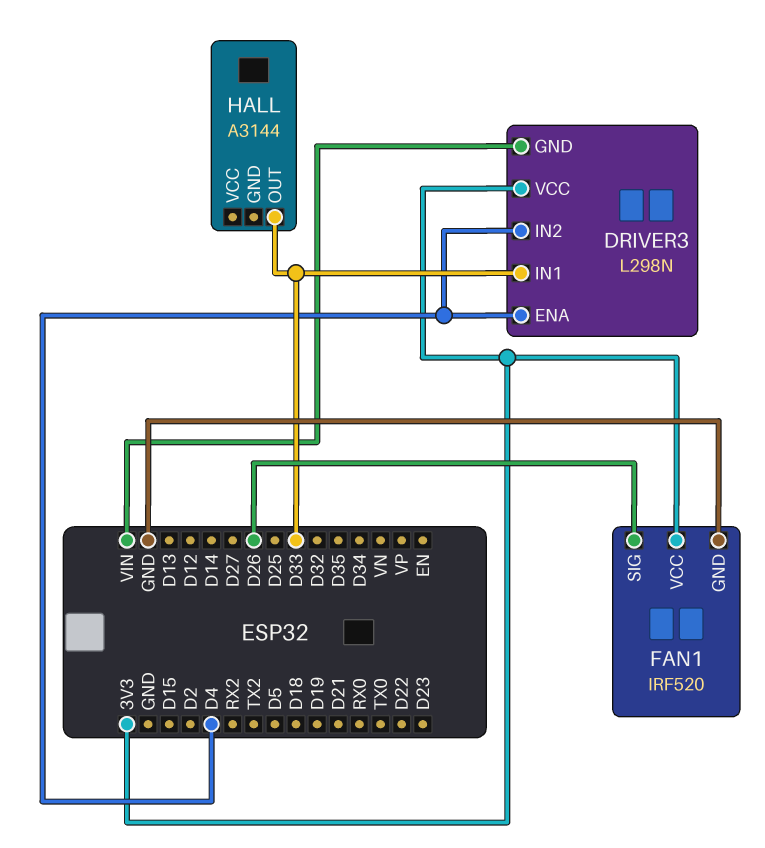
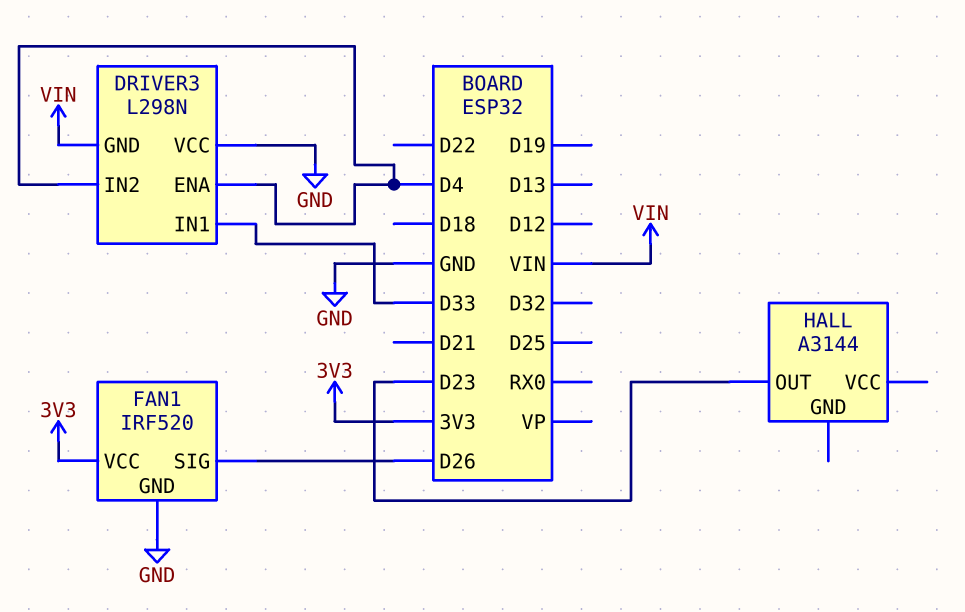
DRIVER3 pin VCC: 3V3 -> GND
HALL pin OUT: D33 -> D23

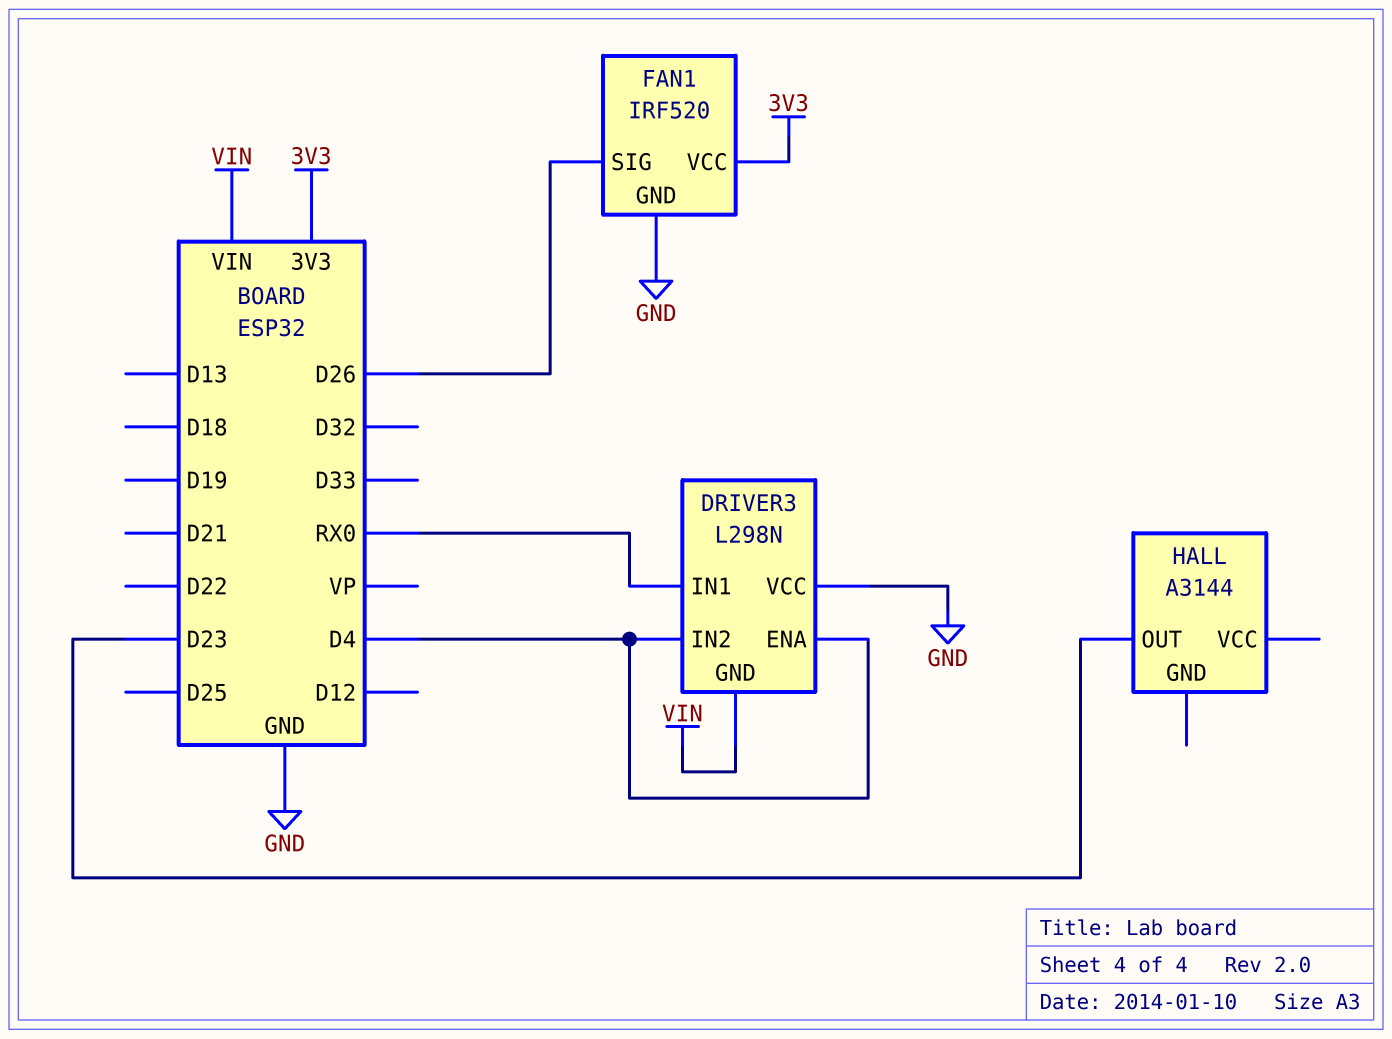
DRIVER3 pin IN1: D33 -> RX0

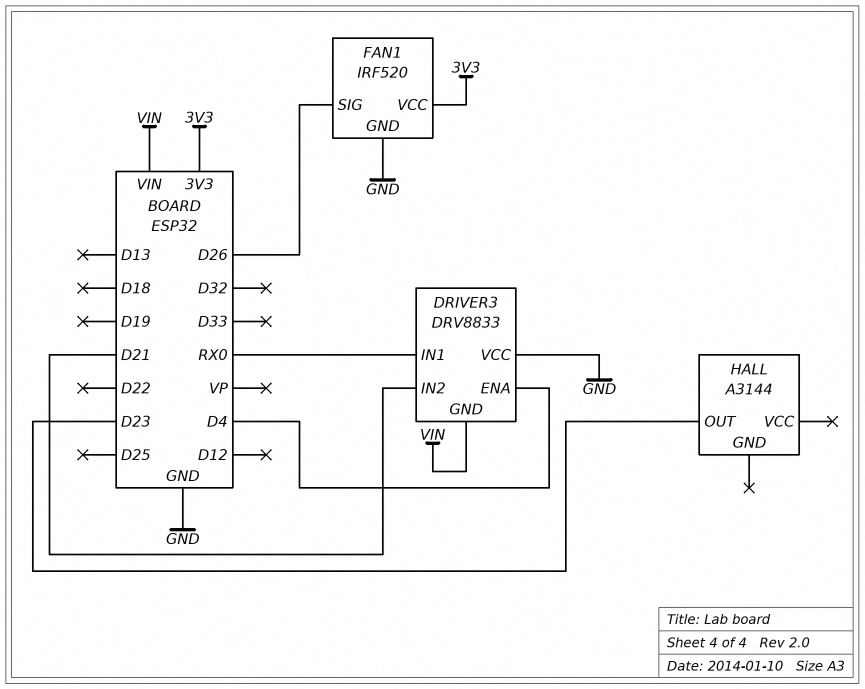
DRIVER3: L298N -> DRV8833
DRIVER3 pin IN2: D4 -> D21

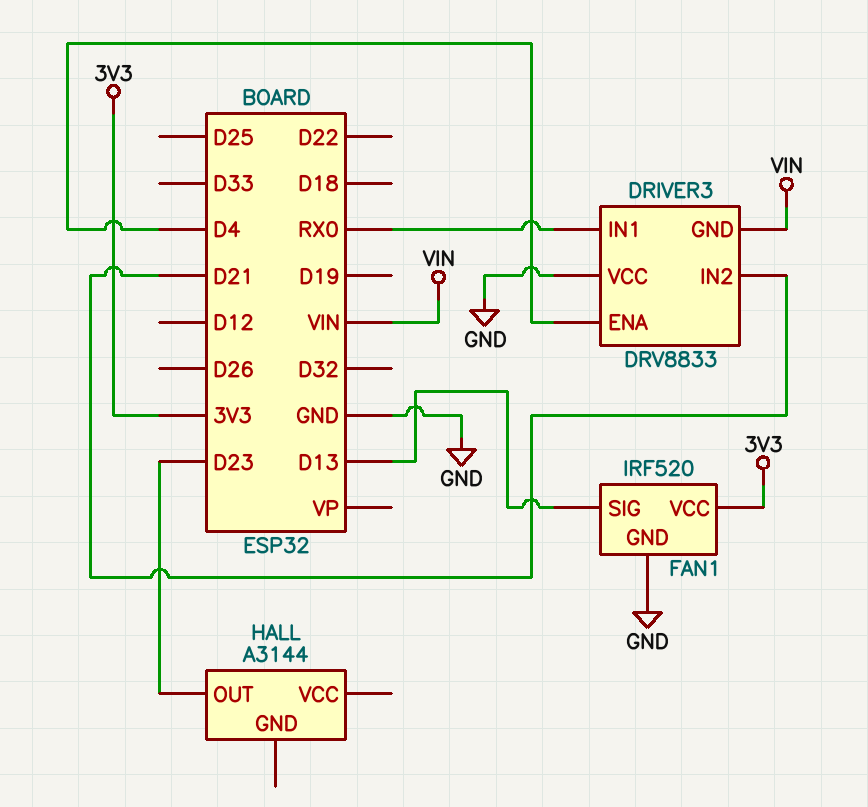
FAN1 pin SIG: D26 -> D13

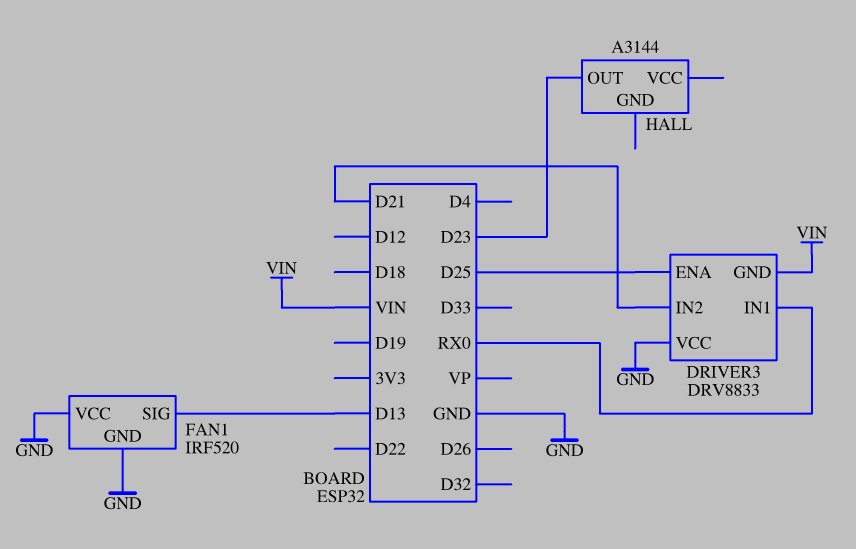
DRIVER3 pin ENA: D4 -> D25
FAN1 pin VCC: 3V3 -> GND

